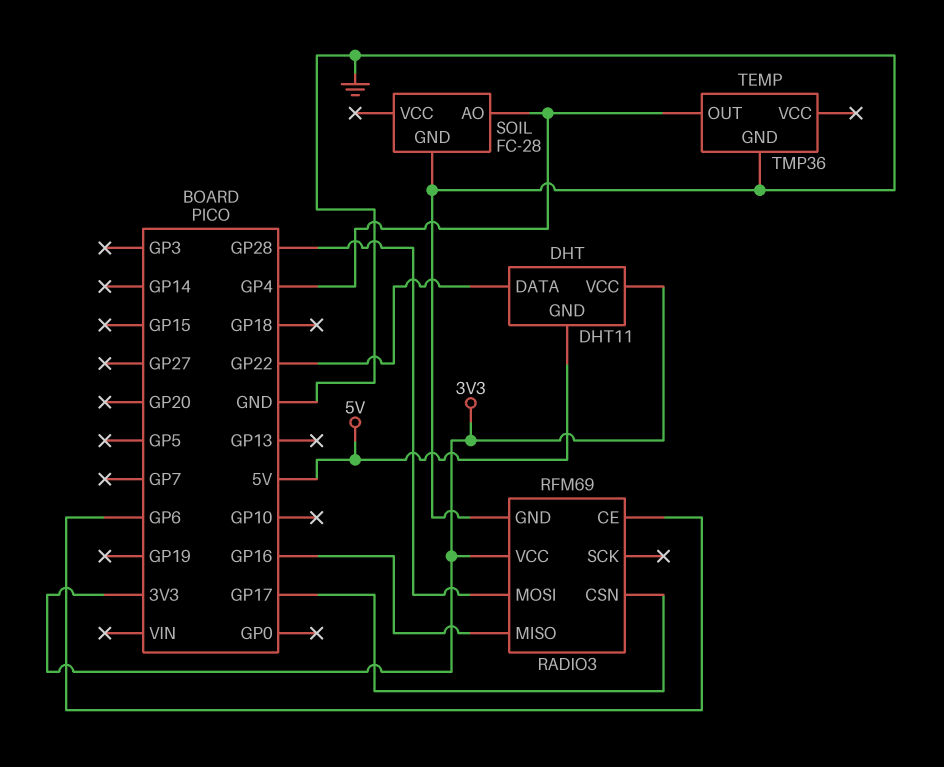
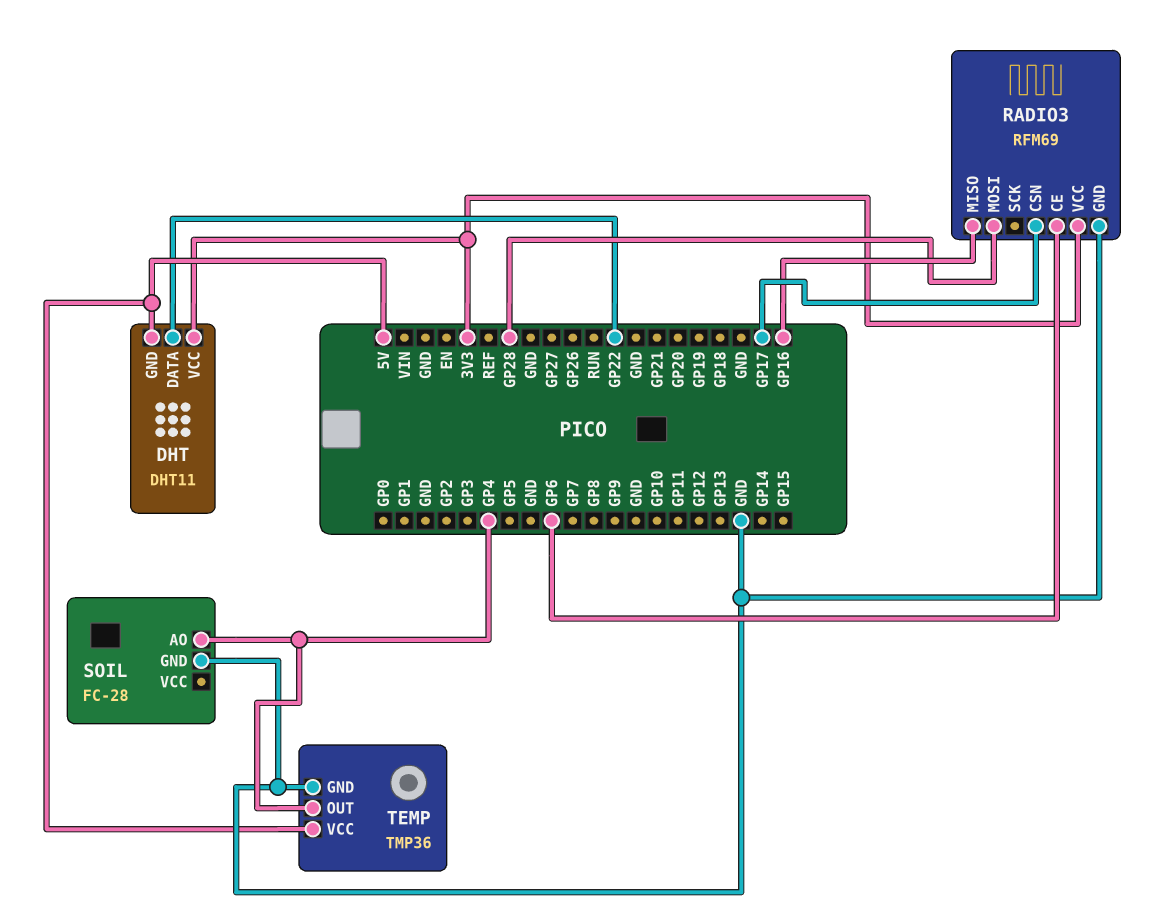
TEMP pin VCC: none -> 5V

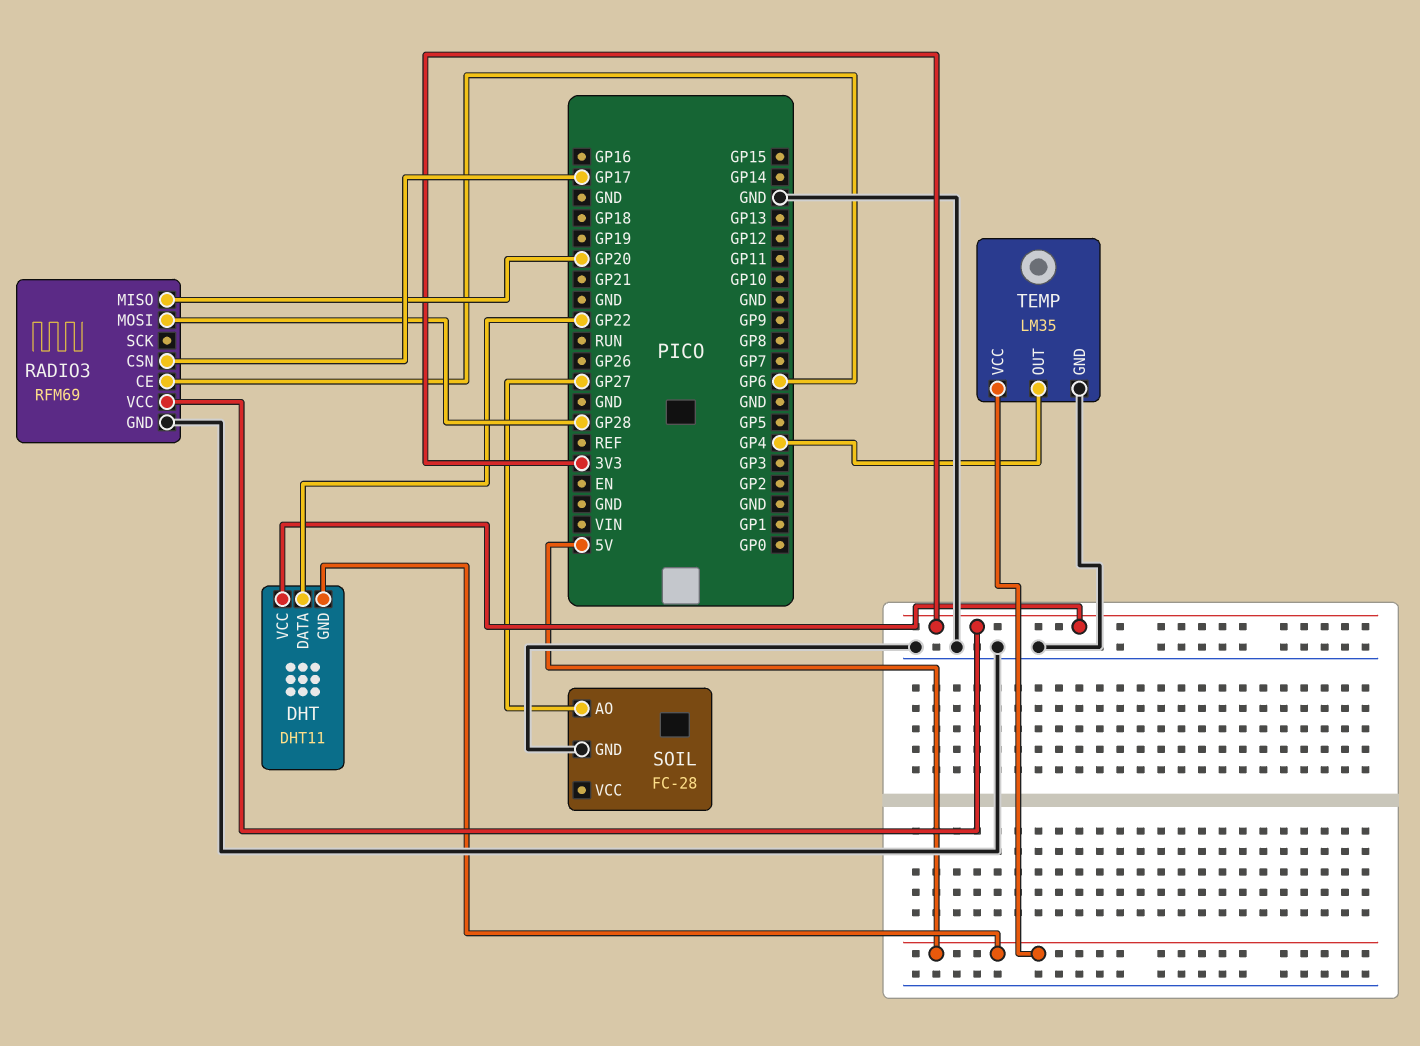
RADIO3 pin MISO: GP16 -> GP20
SOIL pin AO: GP4 -> GP27
TEMP: TMP36 -> LM35

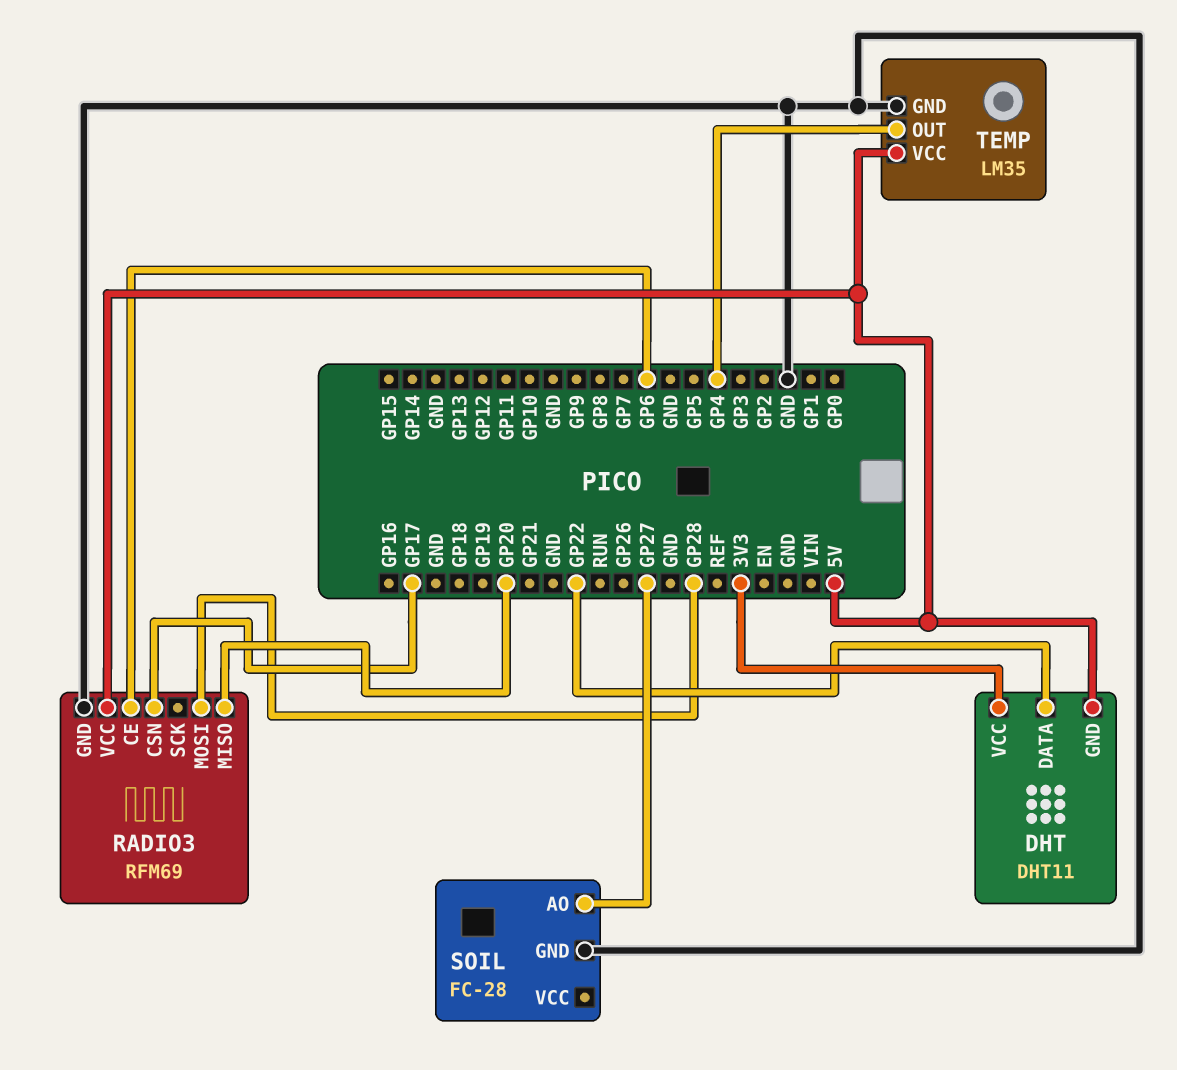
RADIO3 pin VCC: 3V3 -> 5V

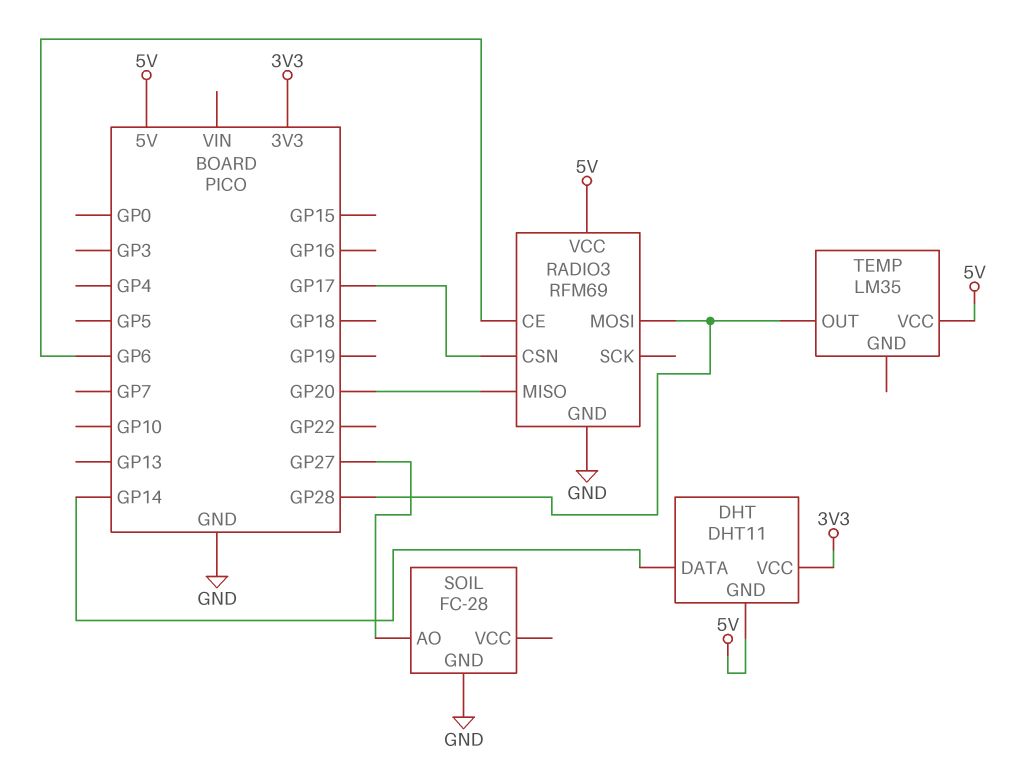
DHT pin DATA: GP22 -> GP14
TEMP pin GND: GND -> none
TEMP pin OUT: GP4 -> GP28

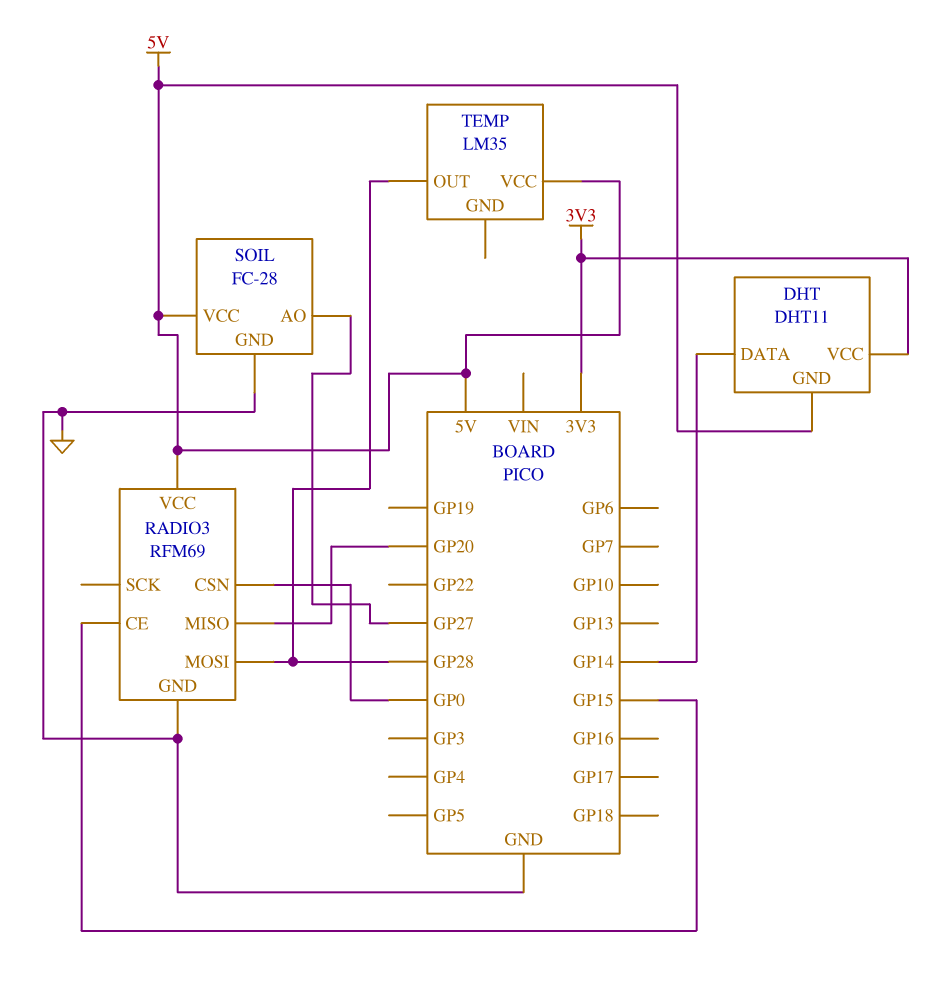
RADIO3 pin CE: GP6 -> GP15
RADIO3 pin CSN: GP17 -> GP0
SOIL pin VCC: none -> 5V

